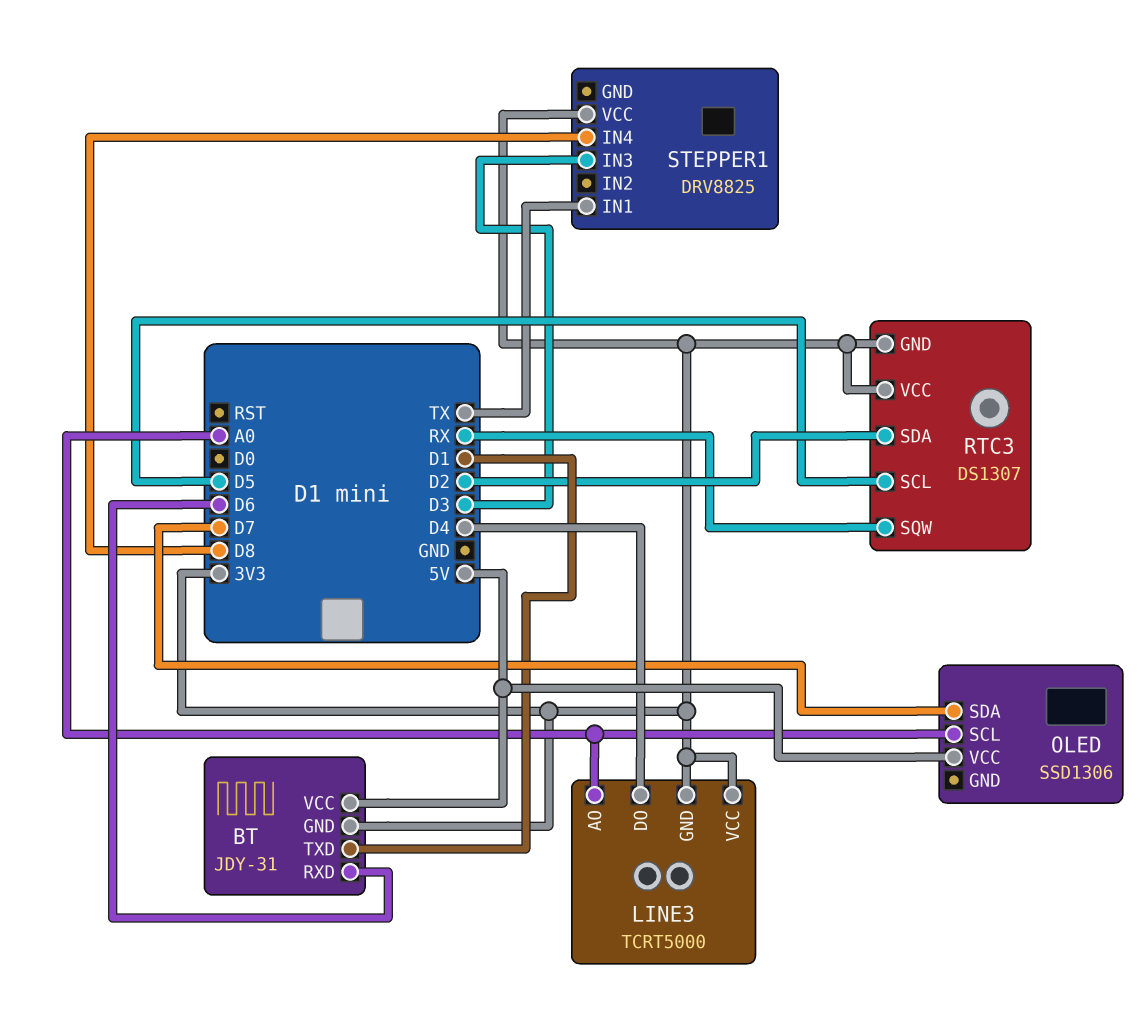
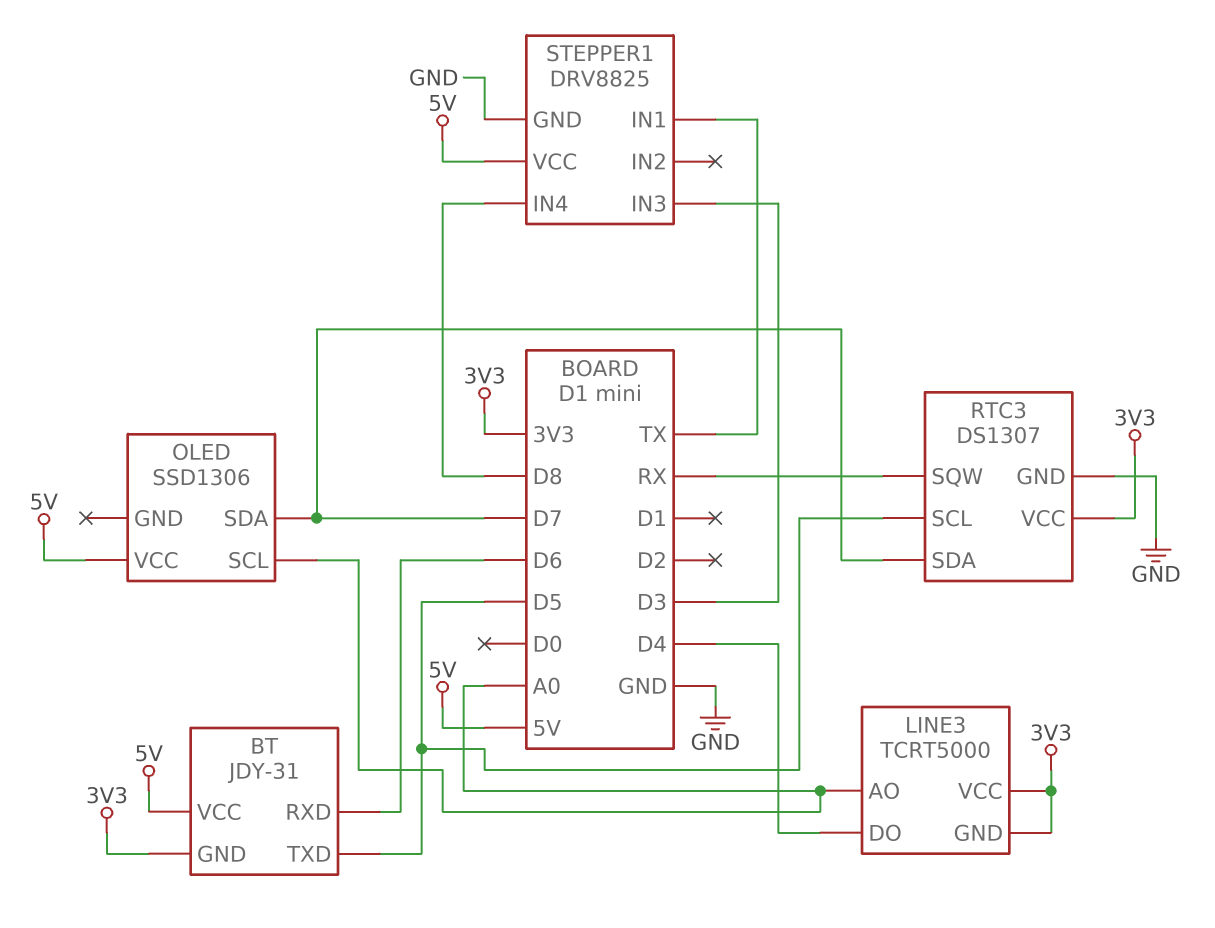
BT pin TXD: D1 -> D5
RTC3 pin GND: 3V3 -> GND
RTC3 pin SDA: D2 -> D7
STEPPER1 pin GND: none -> GND
STEPPER1 pin VCC: 3V3 -> 5V

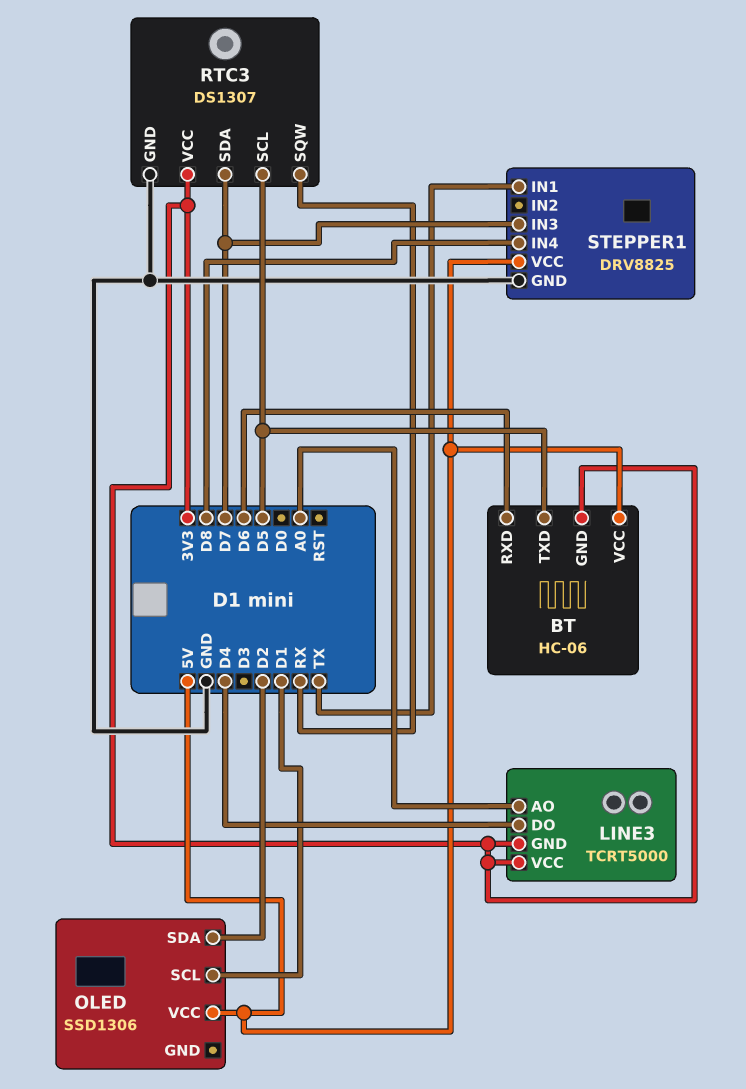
BT: JDY-31 -> HC-06
OLED pin SCL: A0 -> D1
OLED pin SDA: D7 -> D2
STEPPER1 pin IN3: D3 -> D7

